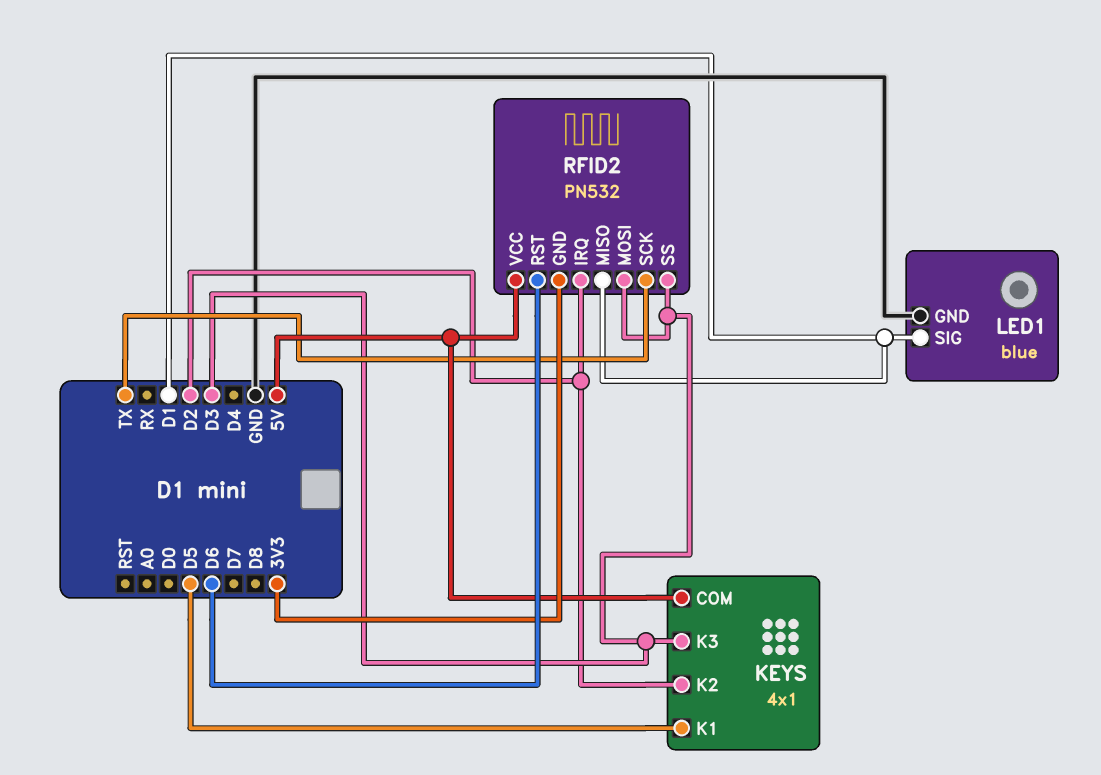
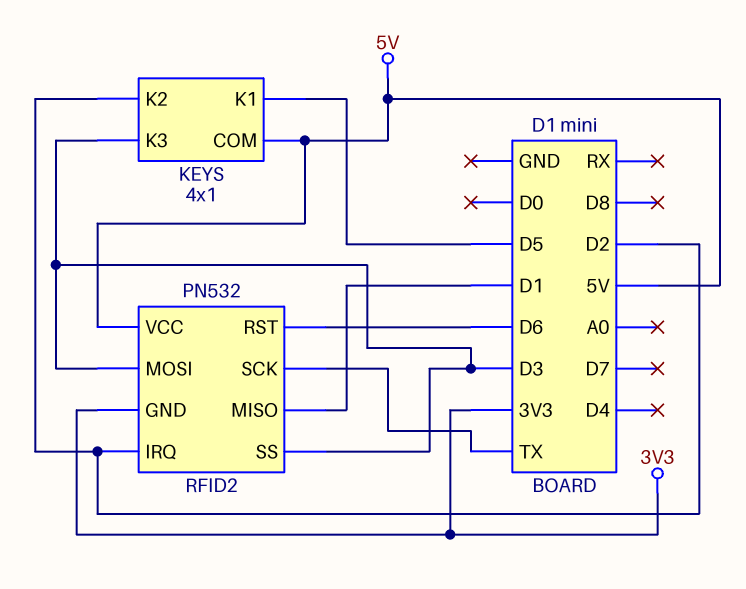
LED1: blue -> none
LED1 pin GND: GND -> none
LED1 pin SIG: D1 -> none

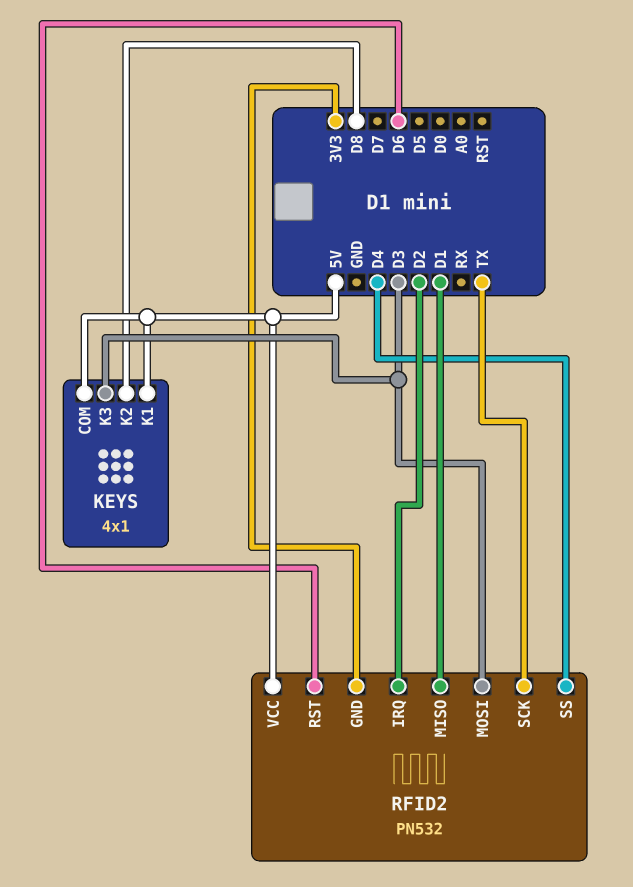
KEYS pin K1: D5 -> 5V
KEYS pin K2: D2 -> D8
RFID2 pin SS: D3 -> D4

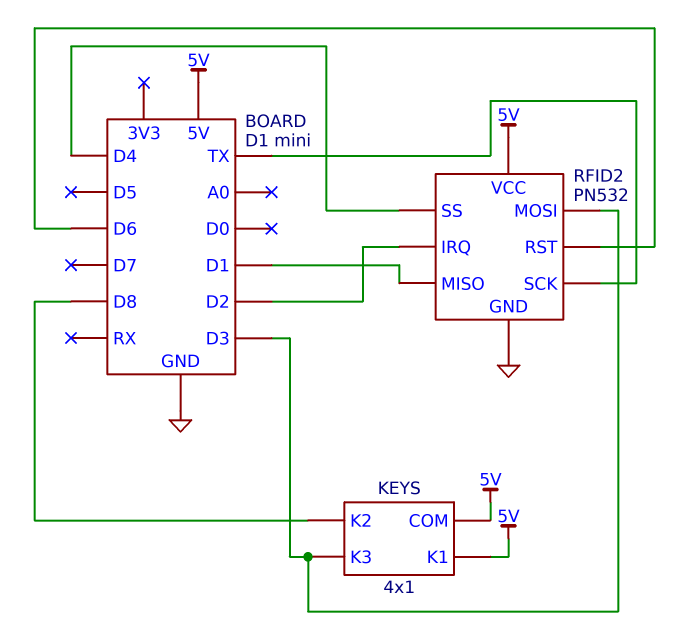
RFID2 pin GND: 3V3 -> GND

